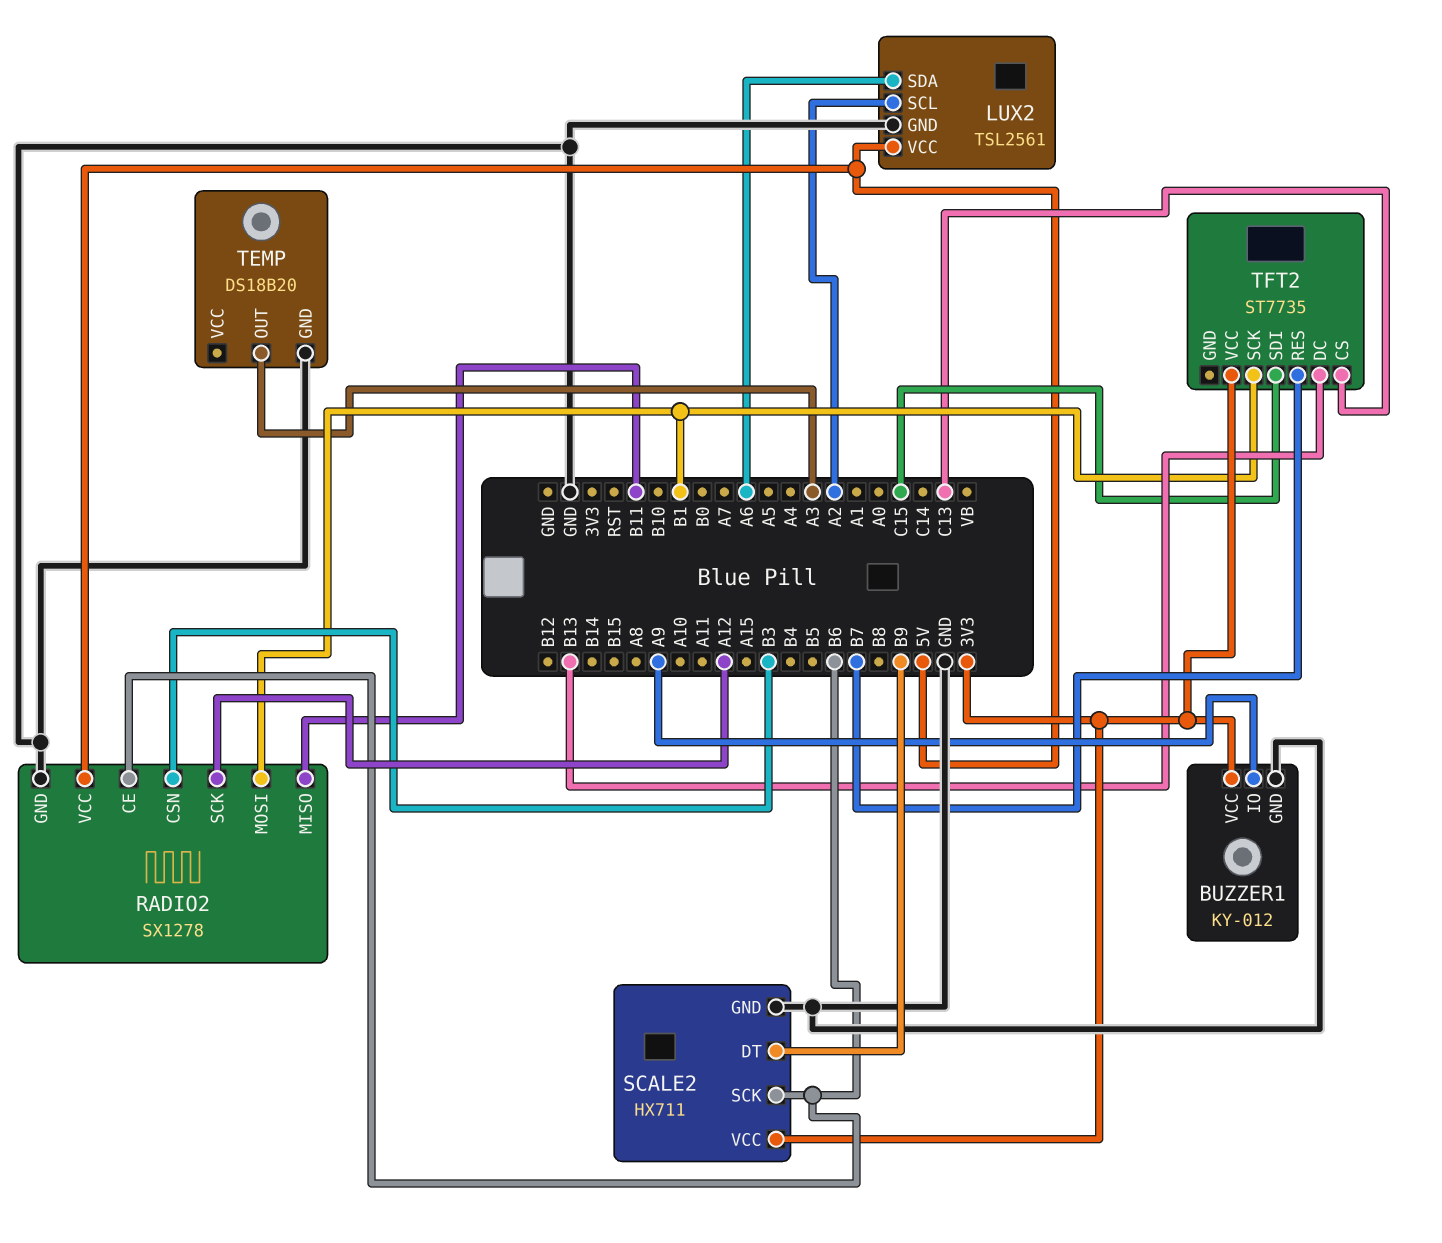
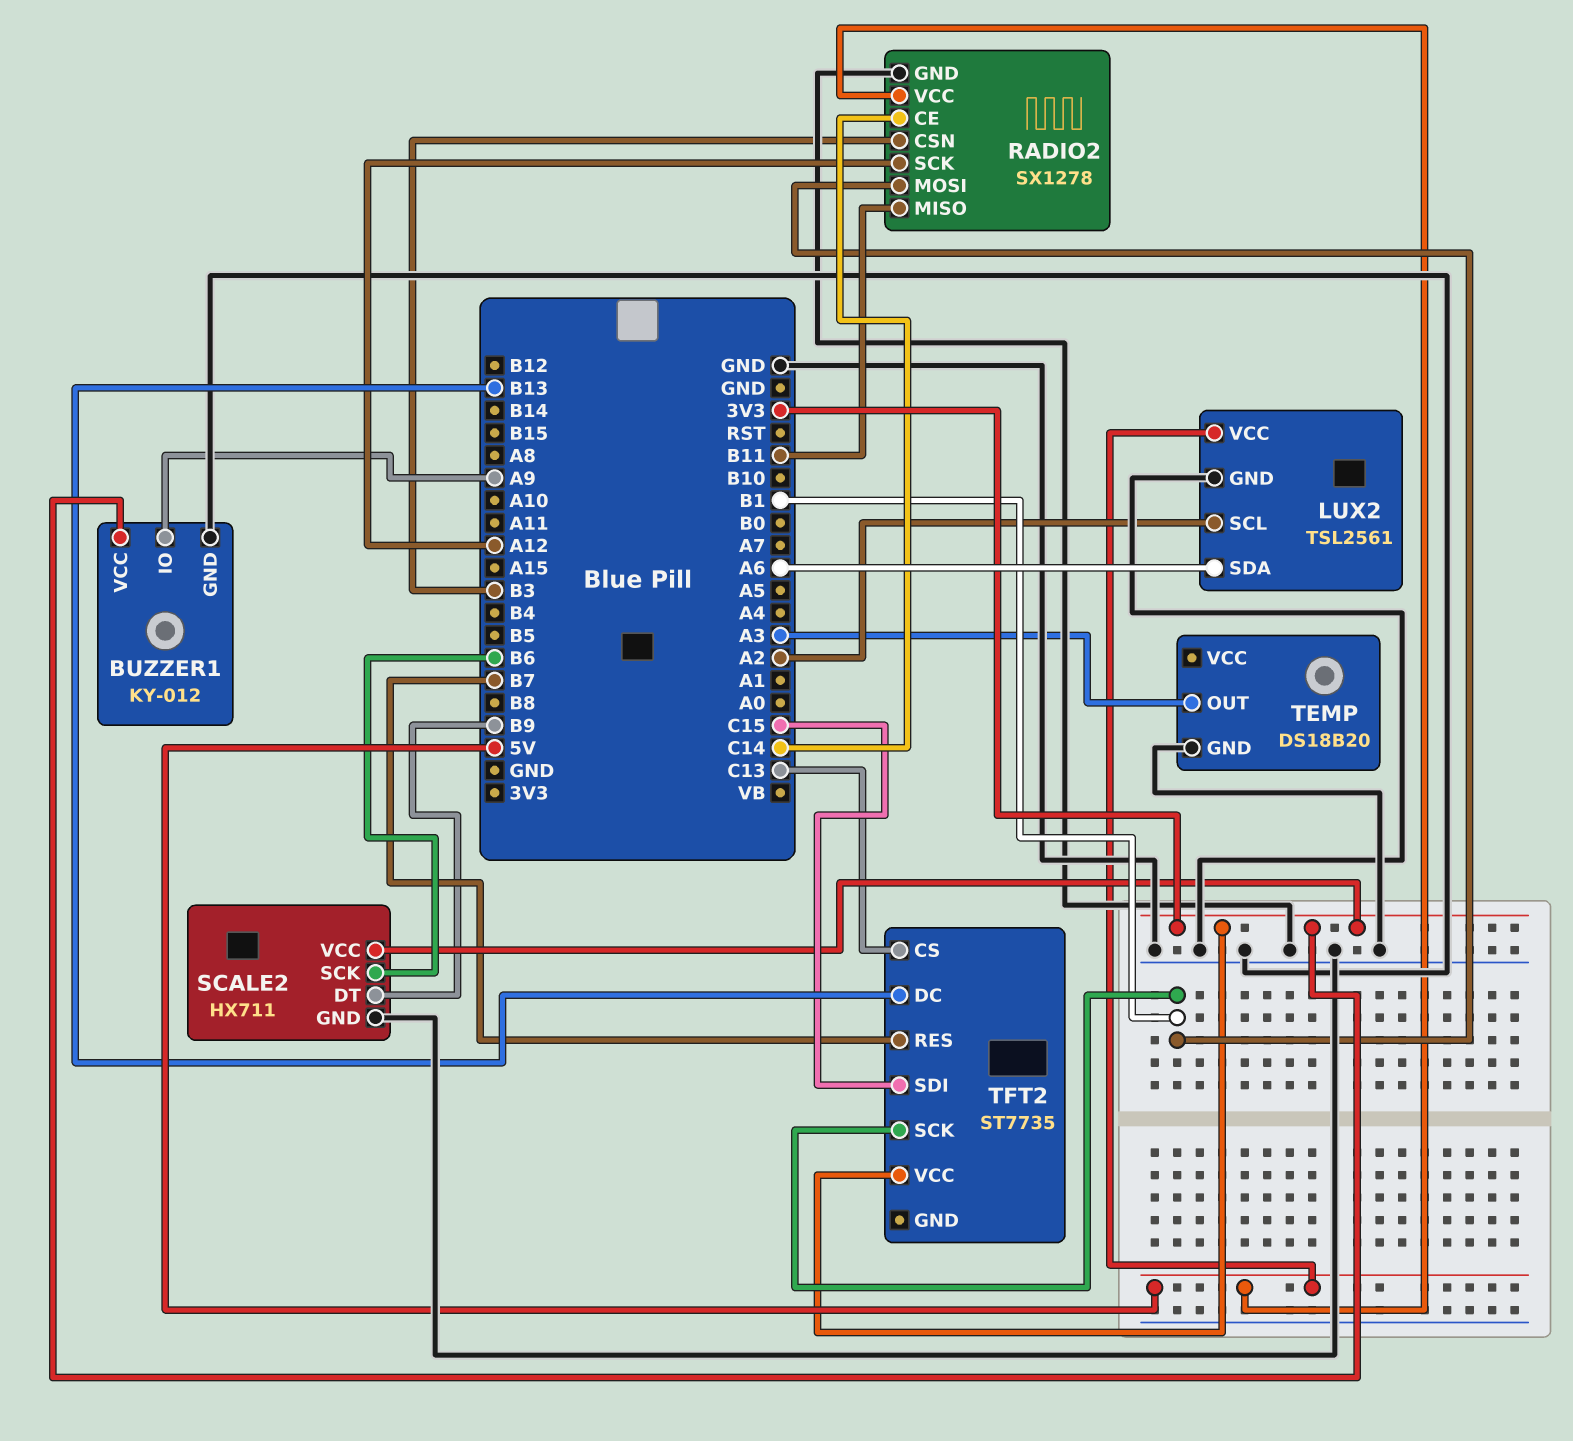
RADIO2 pin CE: B6 -> C14

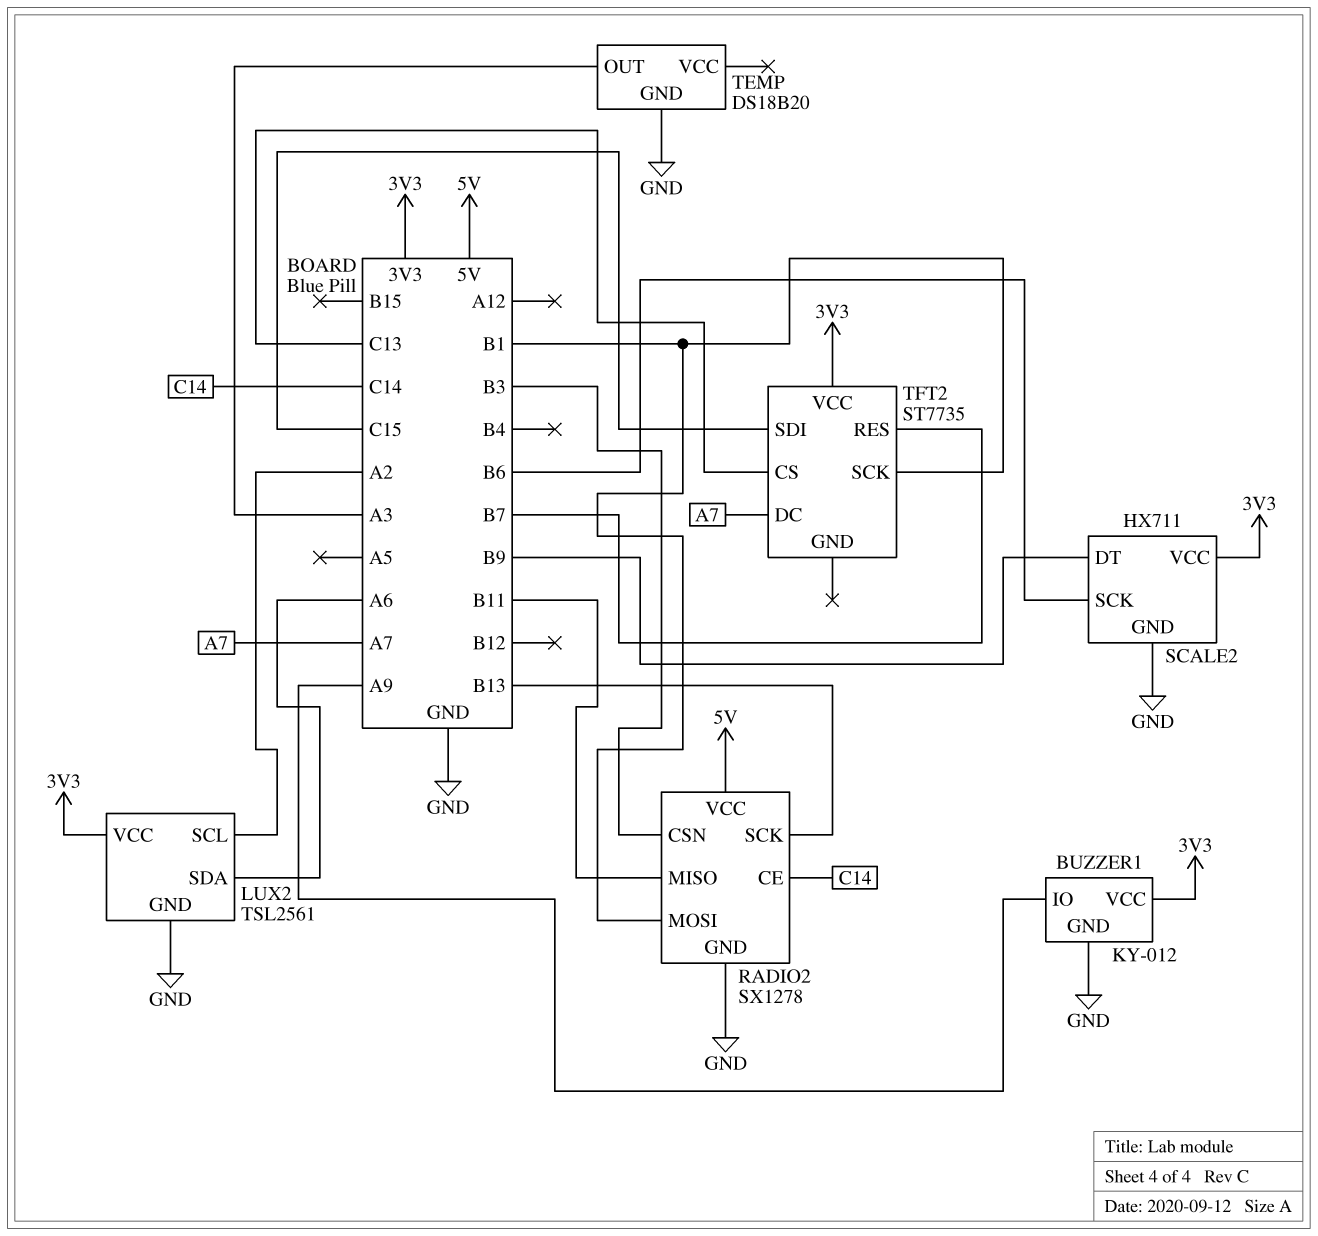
LUX2 pin VCC: 5V -> 3V3
RADIO2 pin SCK: A12 -> B13
TFT2 pin DC: B13 -> A7

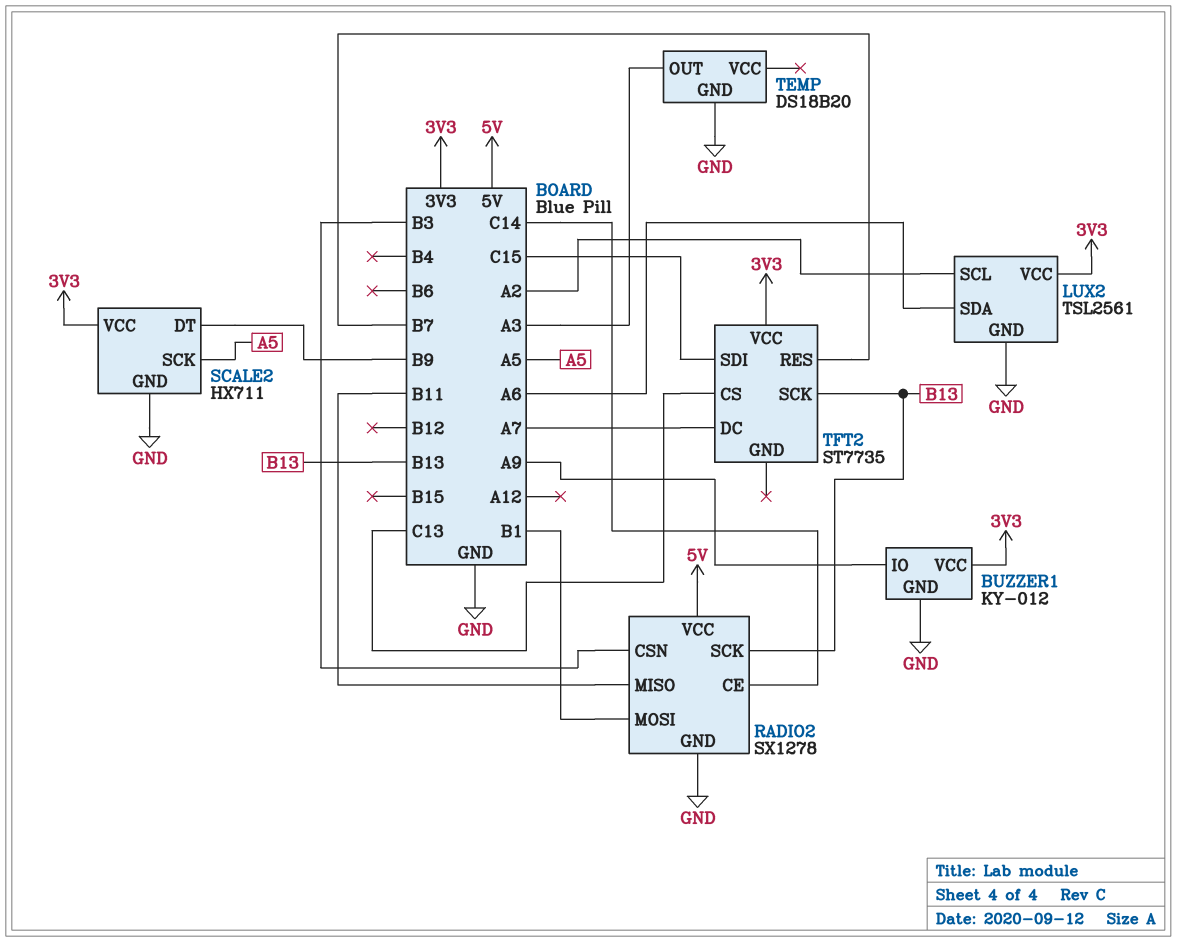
SCALE2 pin SCK: B6 -> A5
TFT2 pin SCK: B1 -> B13

